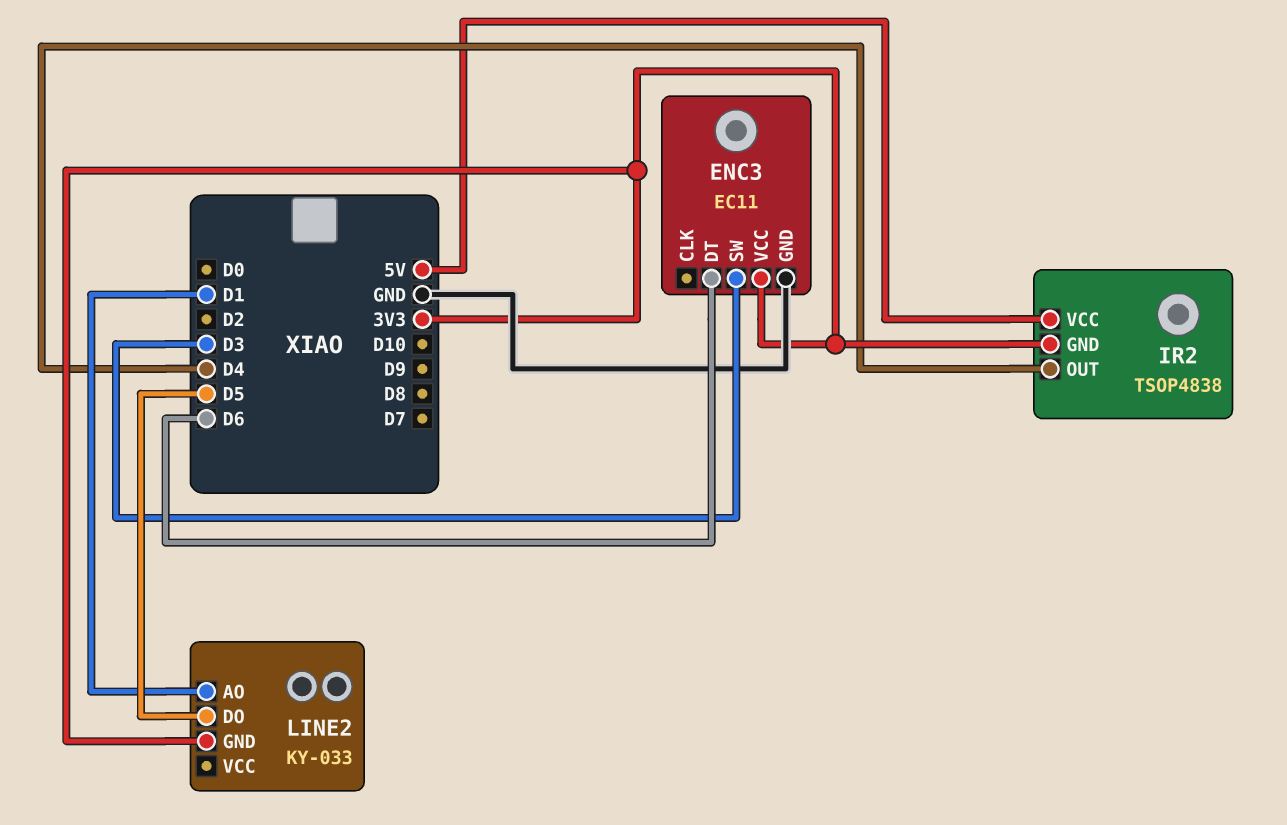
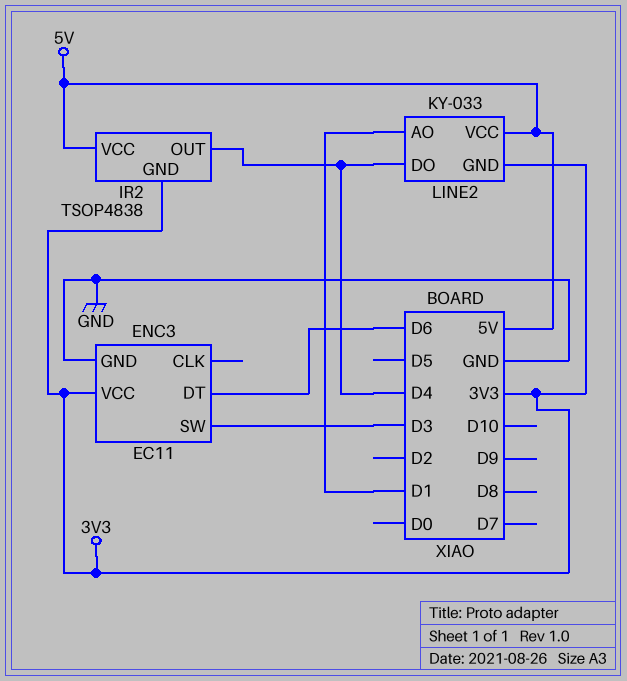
LINE2 pin DO: D5 -> D4
LINE2 pin VCC: none -> 5V

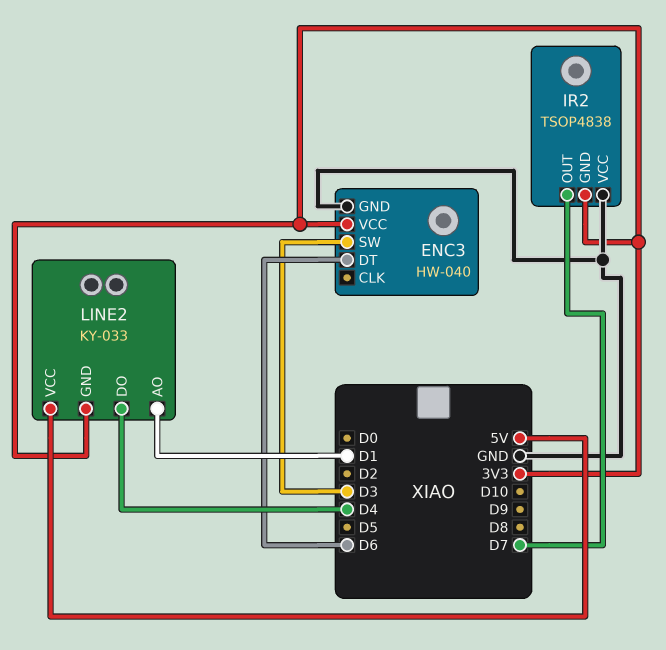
ENC3: EC11 -> HW-040
IR2 pin OUT: D4 -> D7
IR2 pin VCC: 5V -> GND

